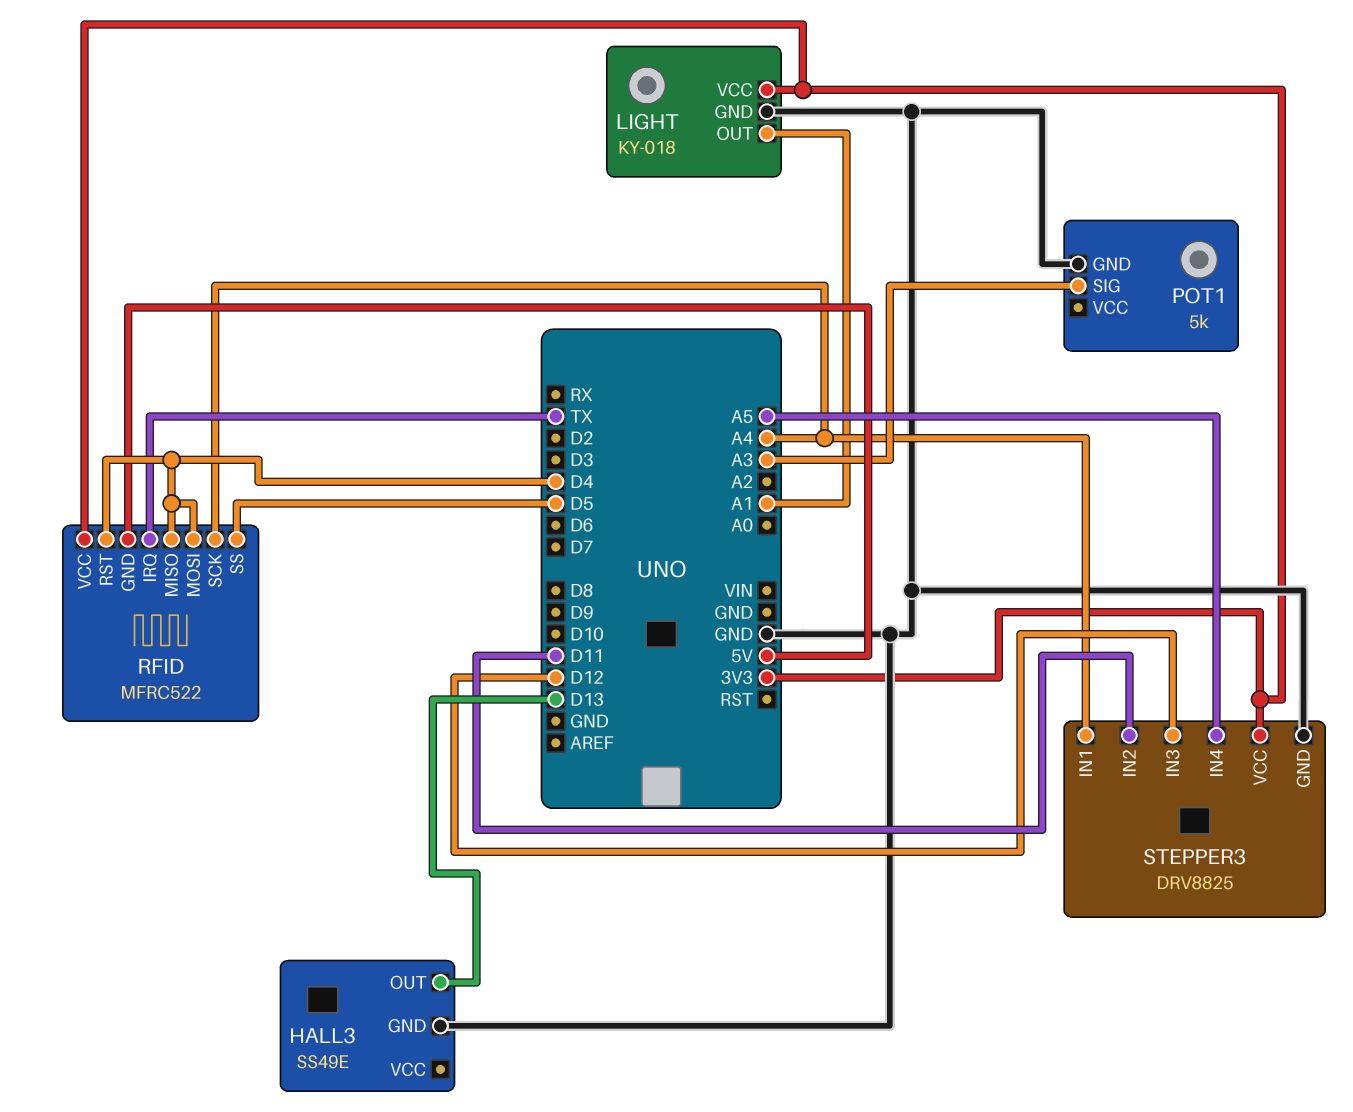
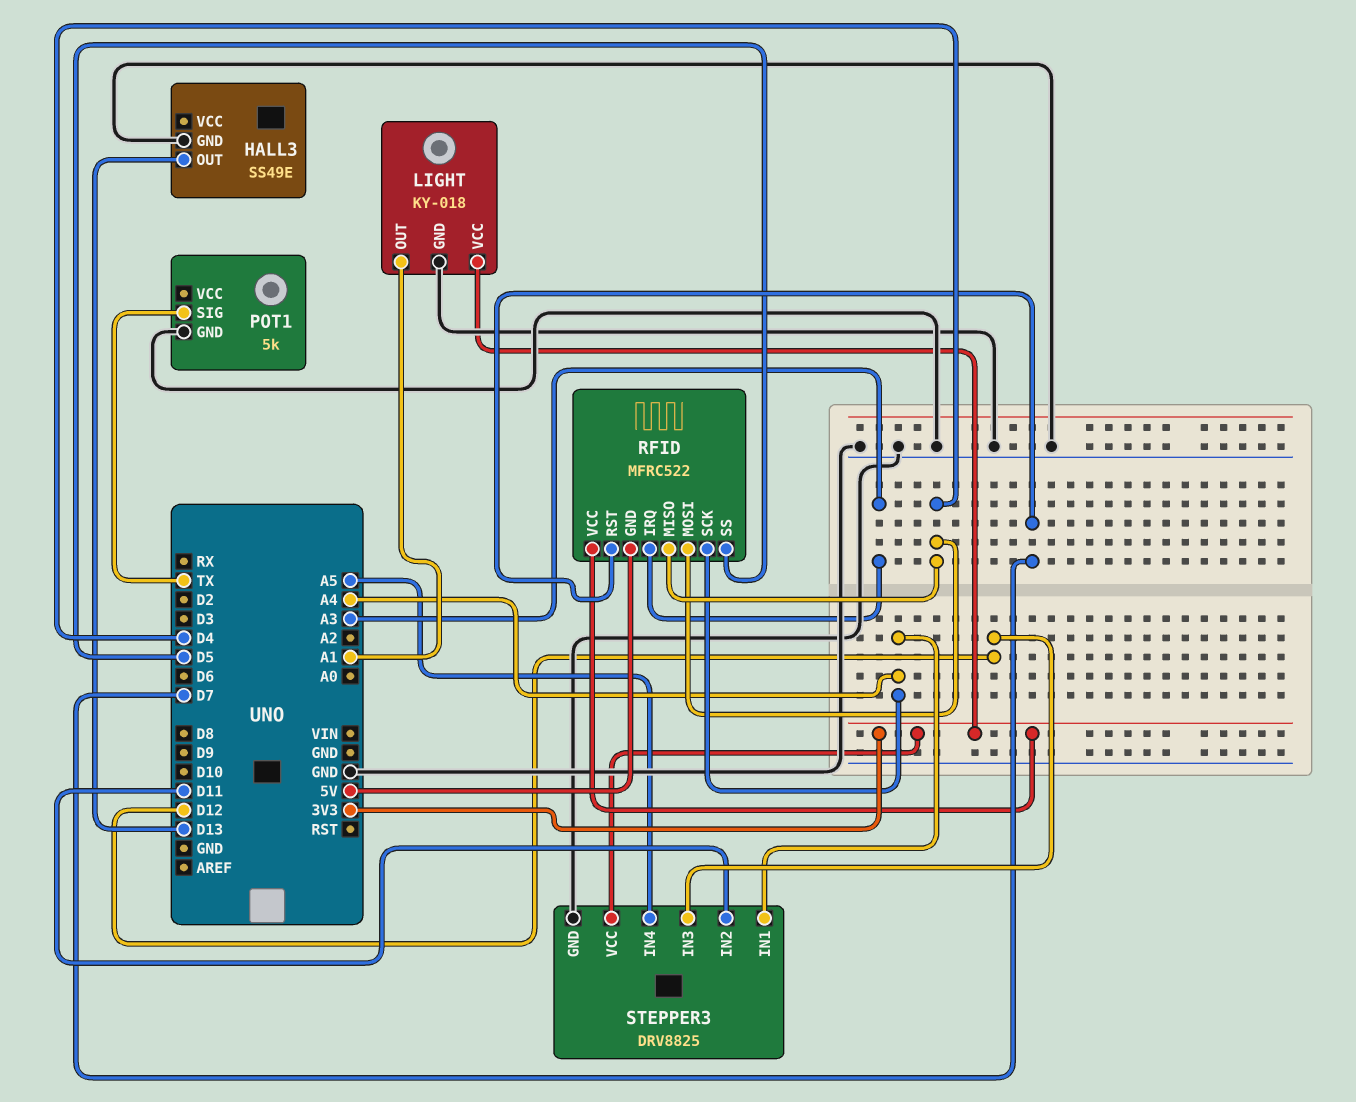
POT1 pin SIG: A3 -> TX
RFID pin IRQ: TX -> A3
RFID pin RST: D4 -> D7

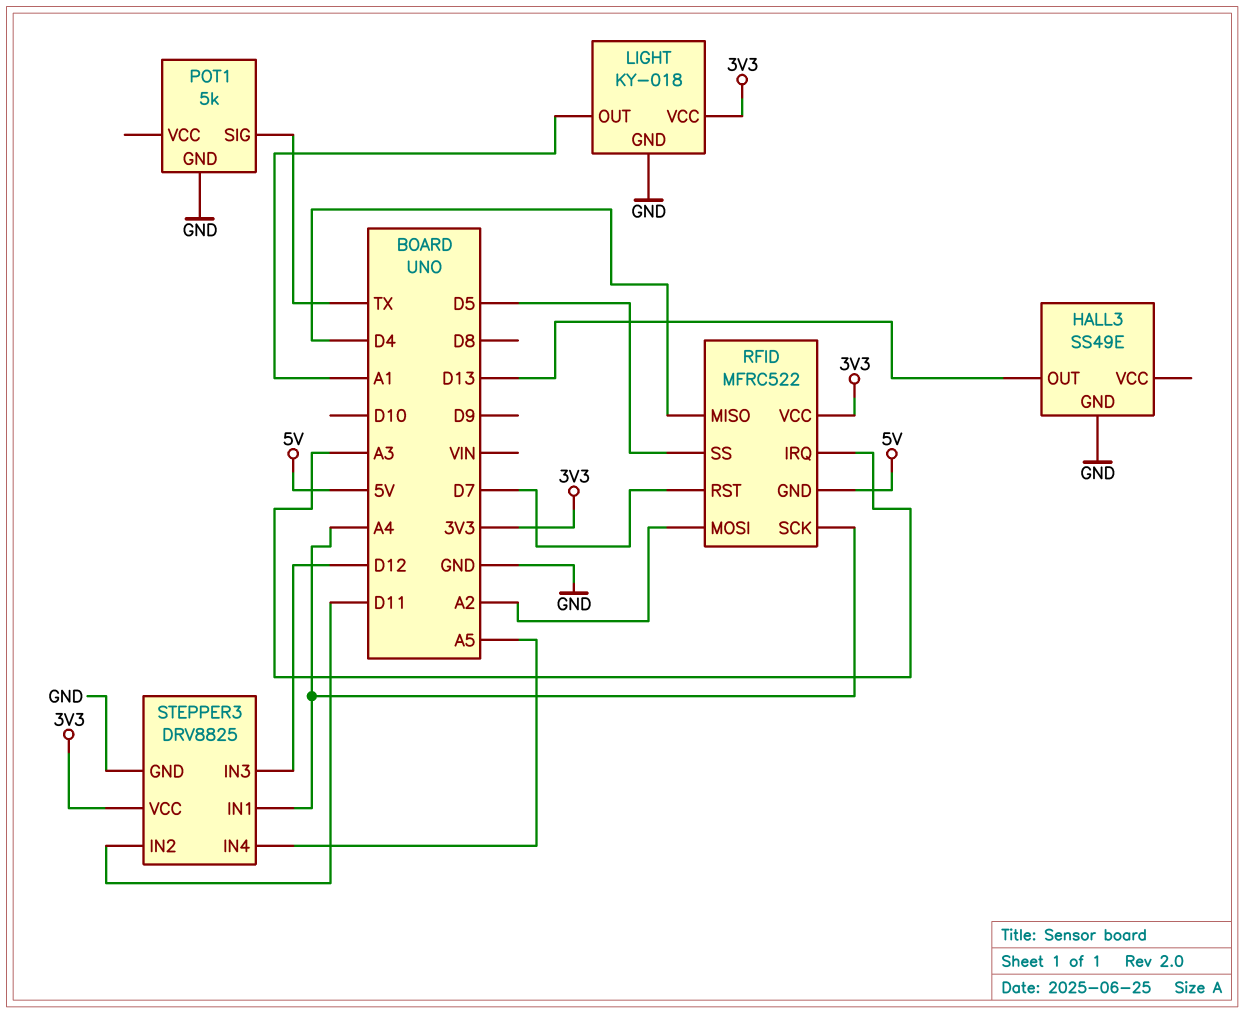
RFID pin MOSI: D4 -> A2

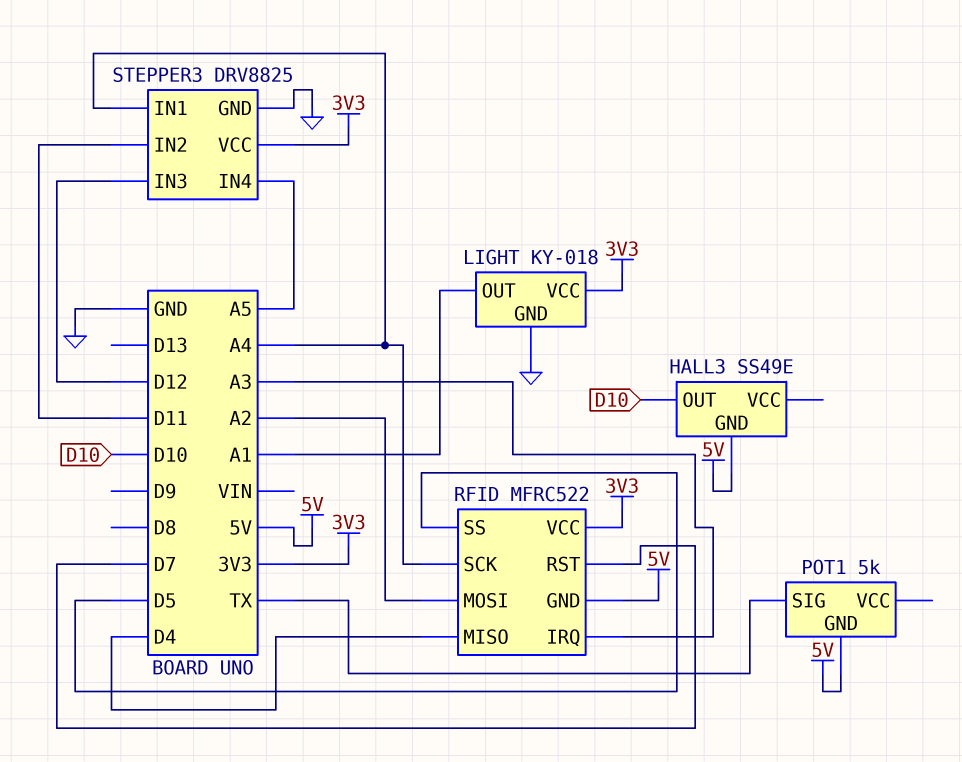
HALL3 pin GND: GND -> 5V
HALL3 pin OUT: D13 -> D10
POT1 pin GND: GND -> 5V

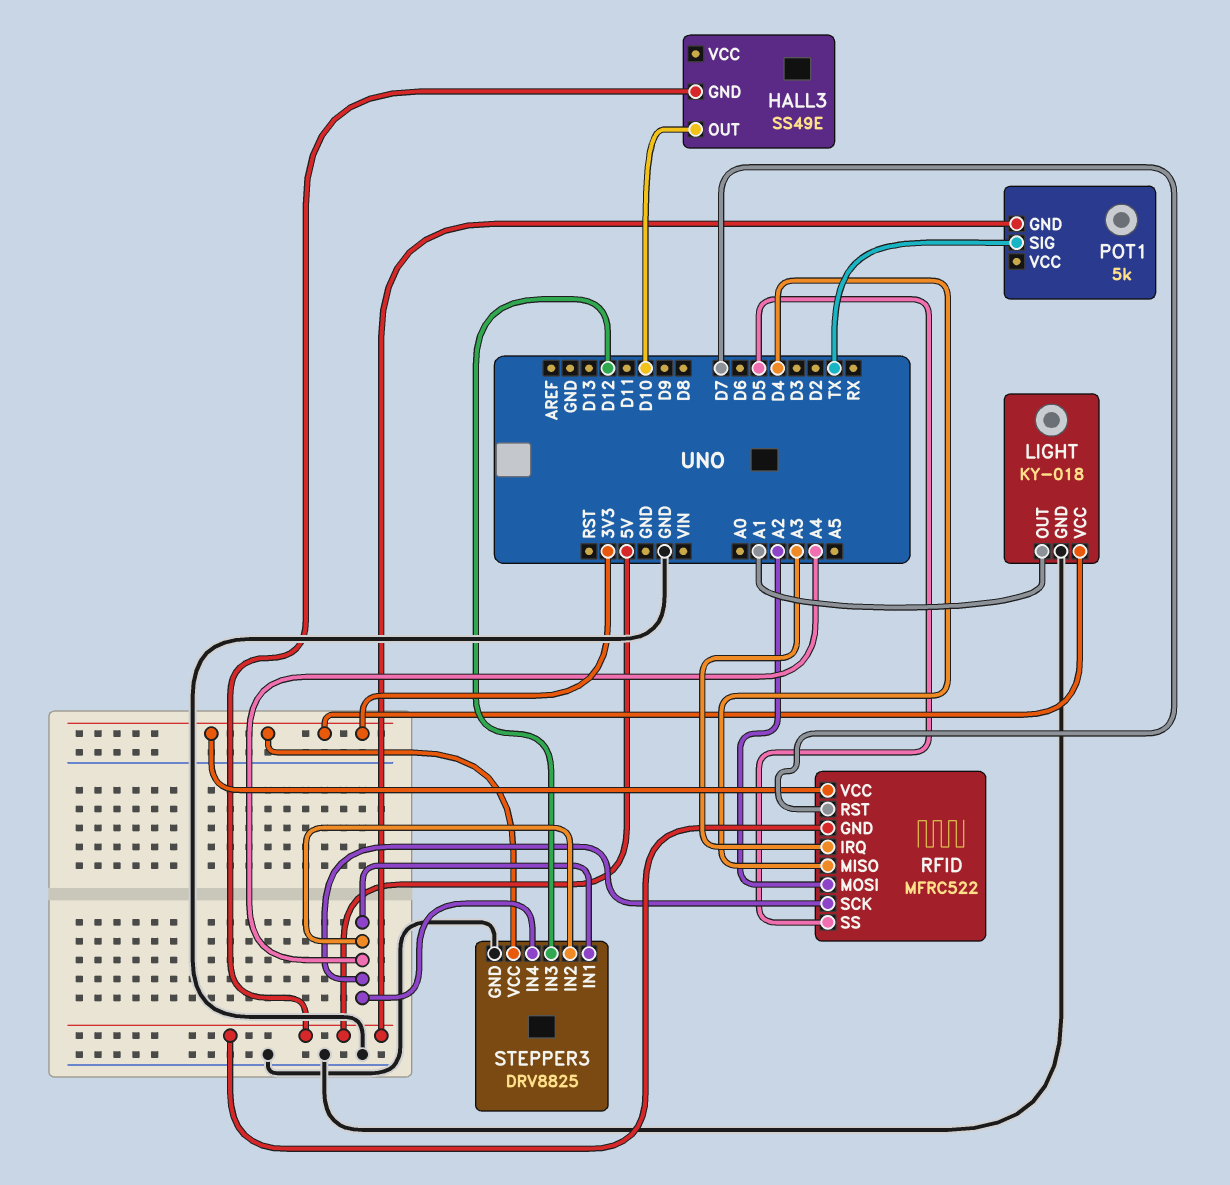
STEPPER3 pin IN2: D11 -> A4
STEPPER3 pin IN4: A5 -> A4

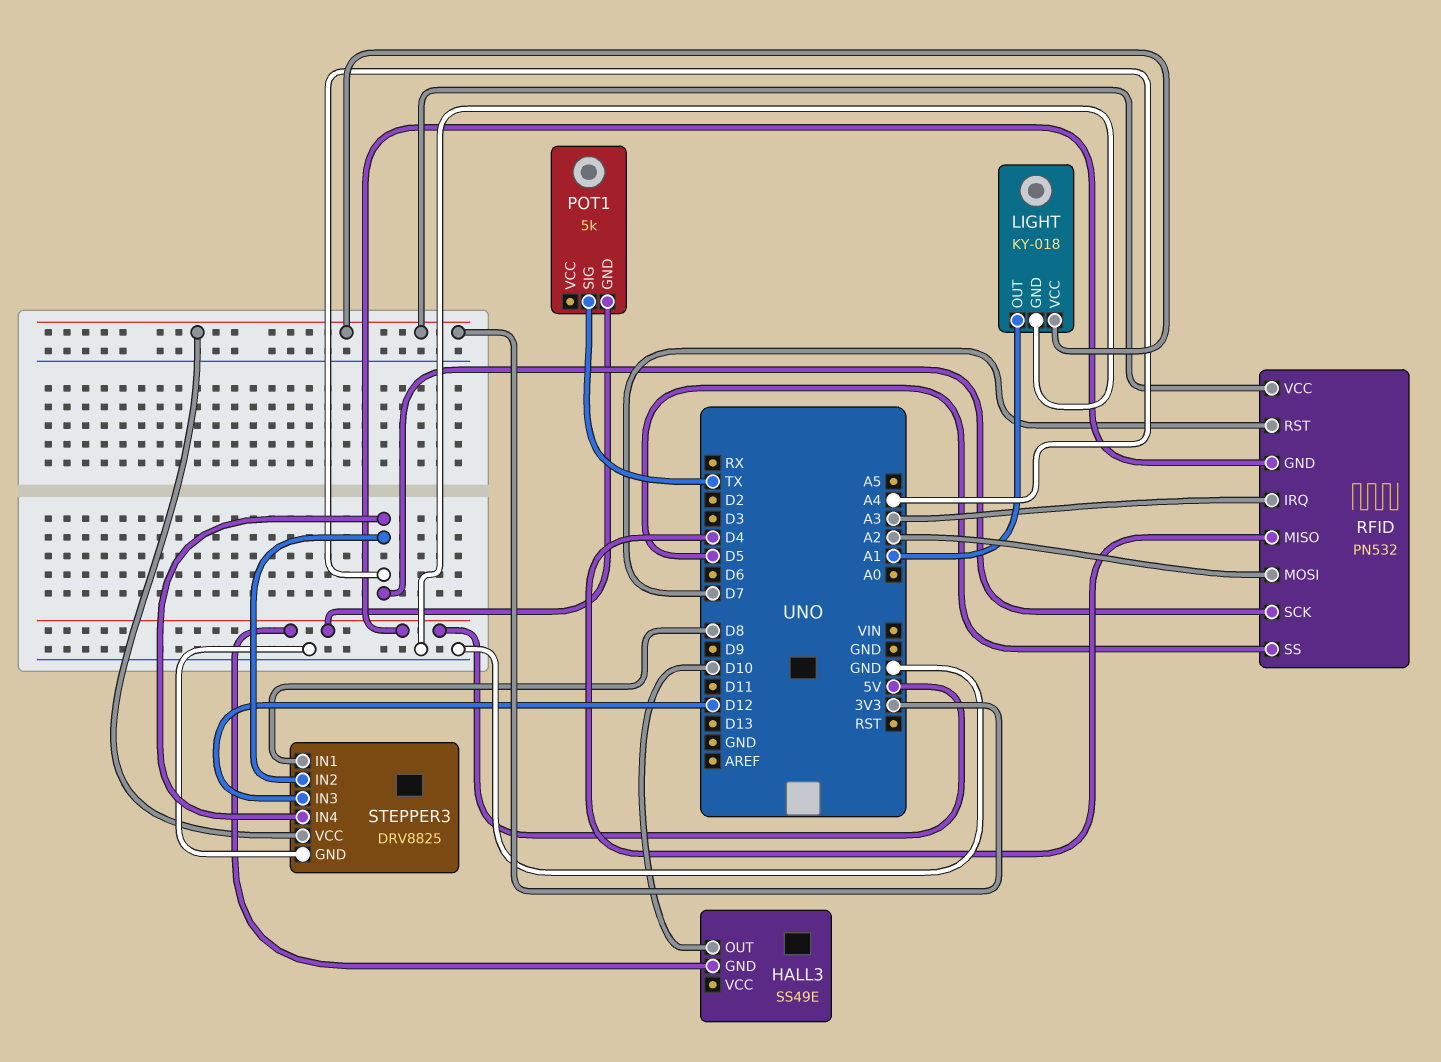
RFID: MFRC522 -> PN532
STEPPER3 pin IN1: A4 -> D8

